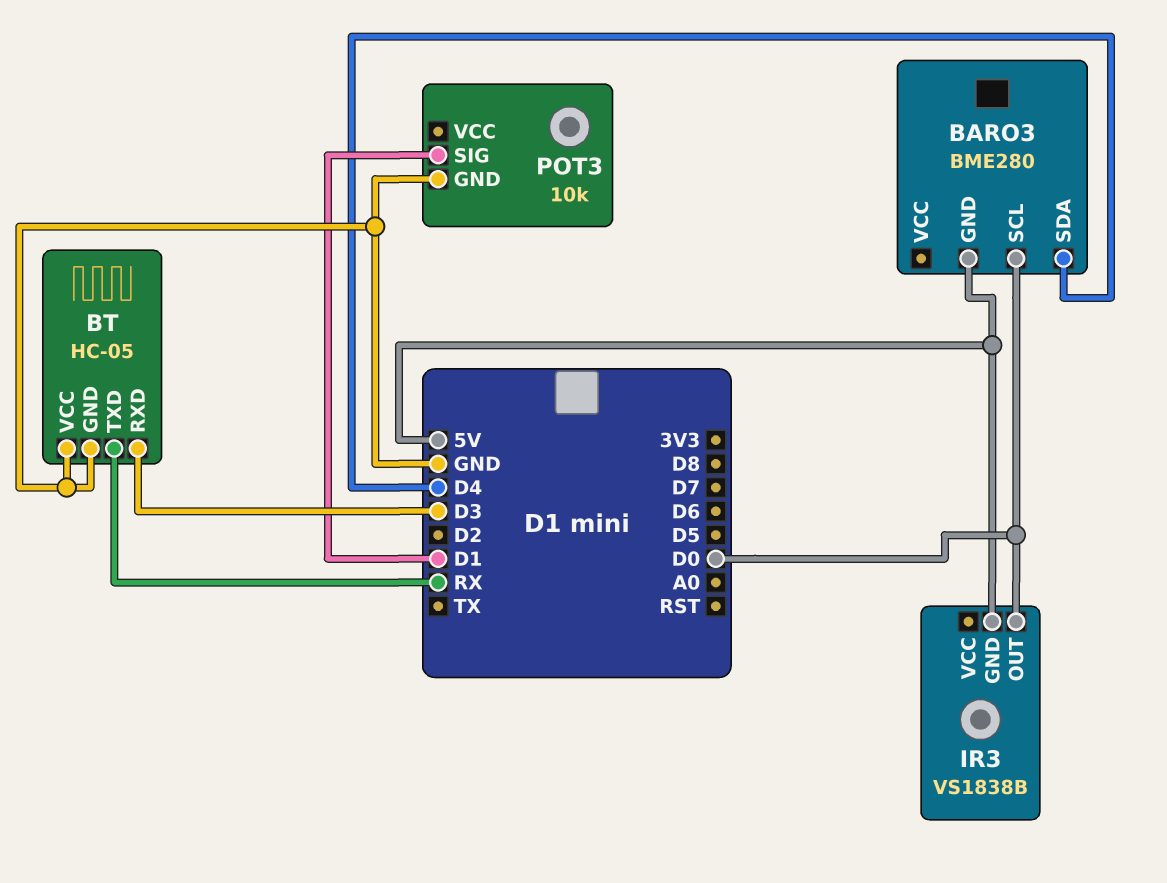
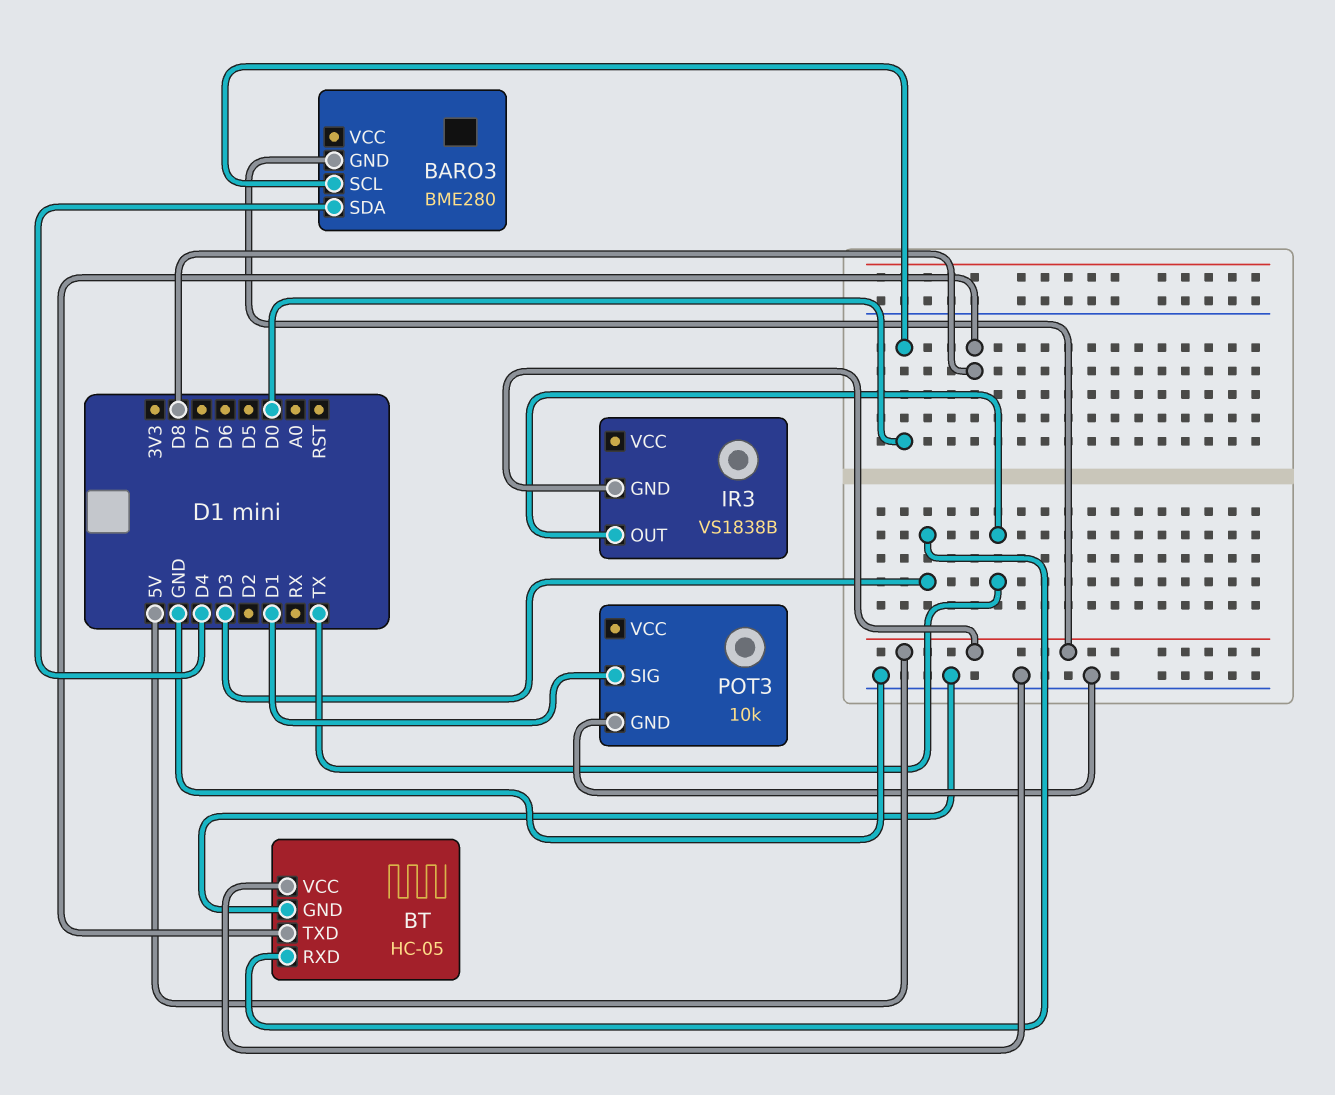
BT pin TXD: RX -> D8
IR3 pin OUT: D0 -> TX

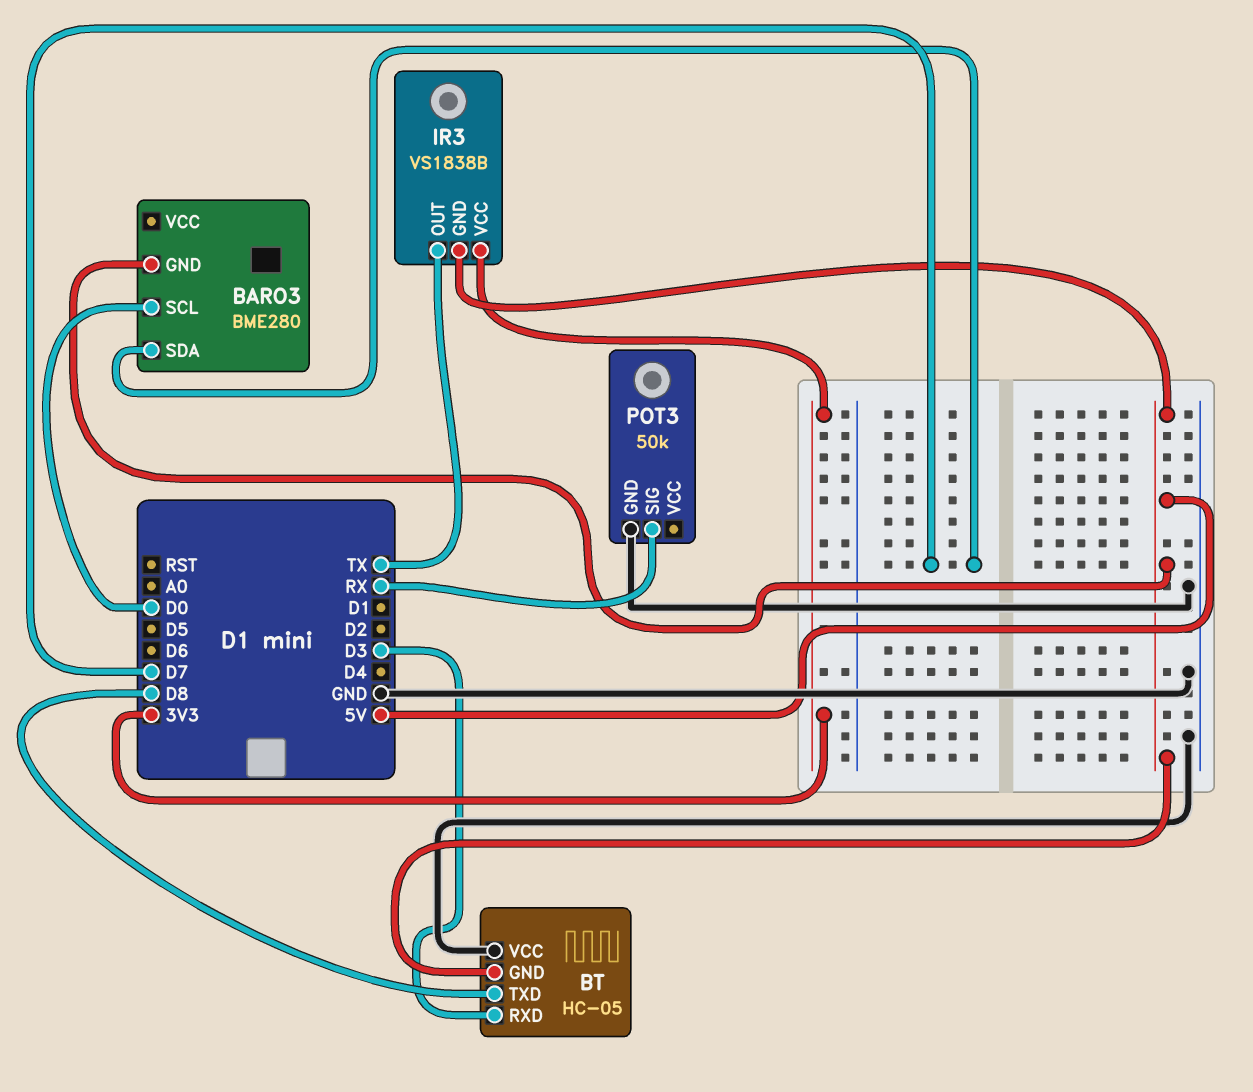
BARO3 pin SDA: D4 -> D7
BT pin GND: GND -> 5V
IR3 pin VCC: none -> 3V3
POT3: 10k -> 50k
POT3 pin SIG: D1 -> RX

